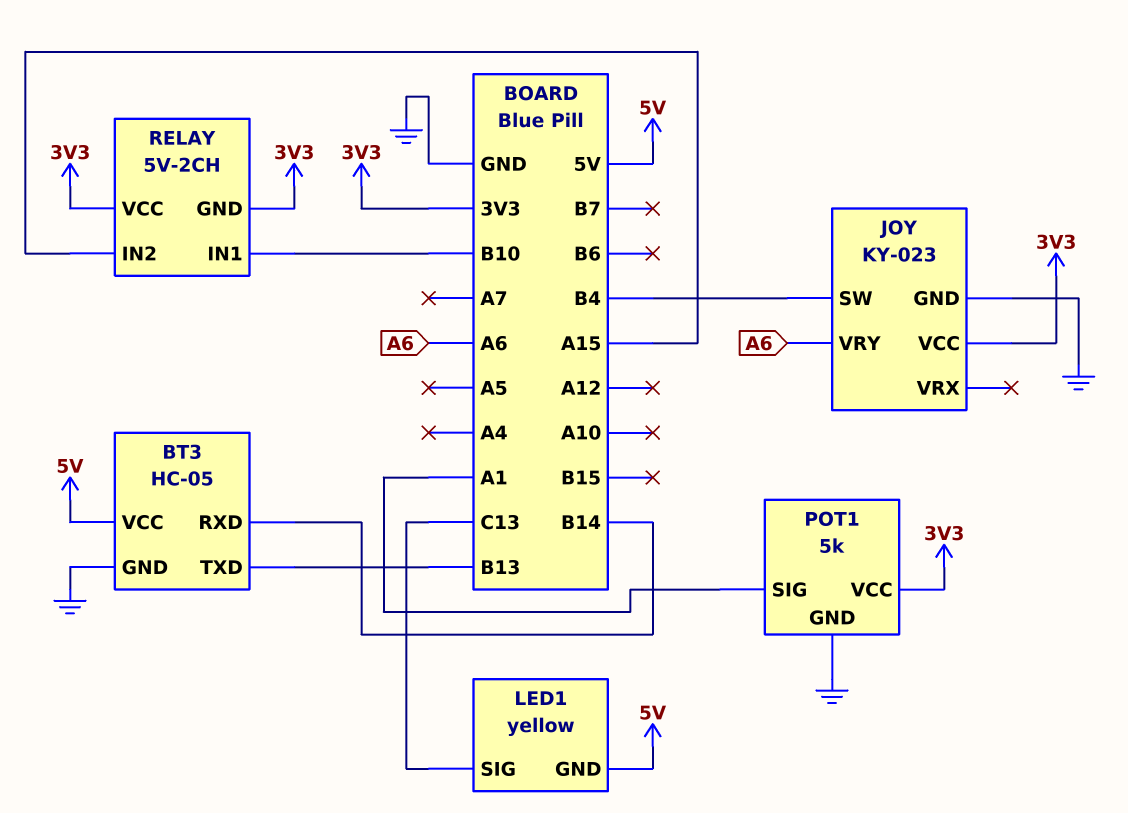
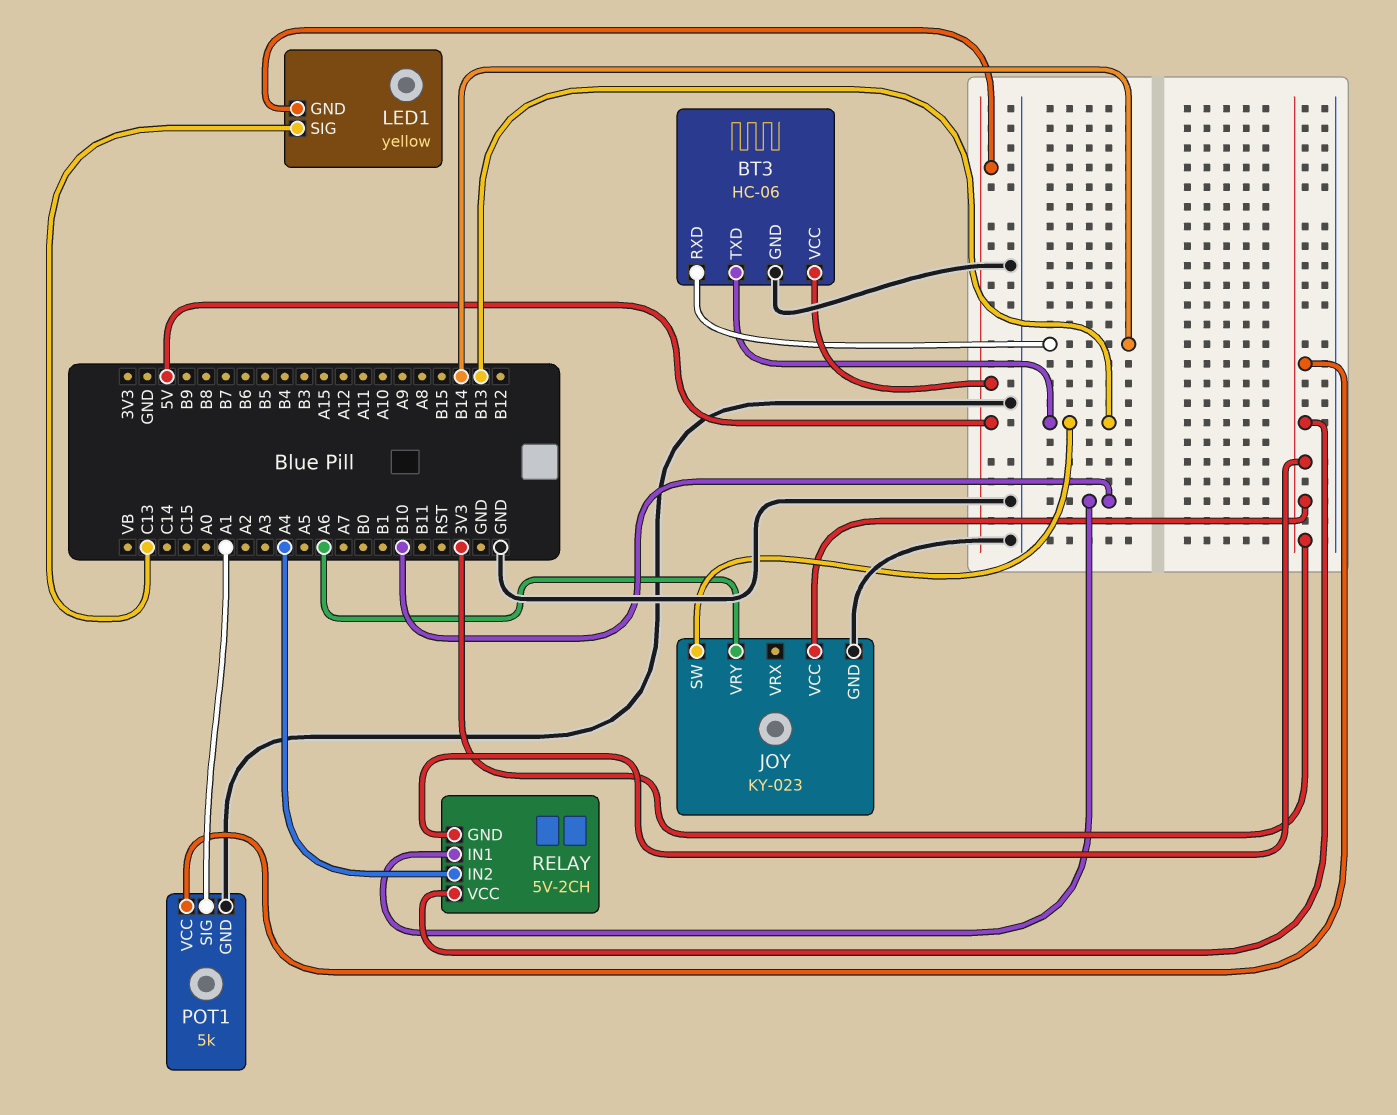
BT3: HC-05 -> HC-06
JOY pin SW: B4 -> B13
RELAY pin IN2: A15 -> A4

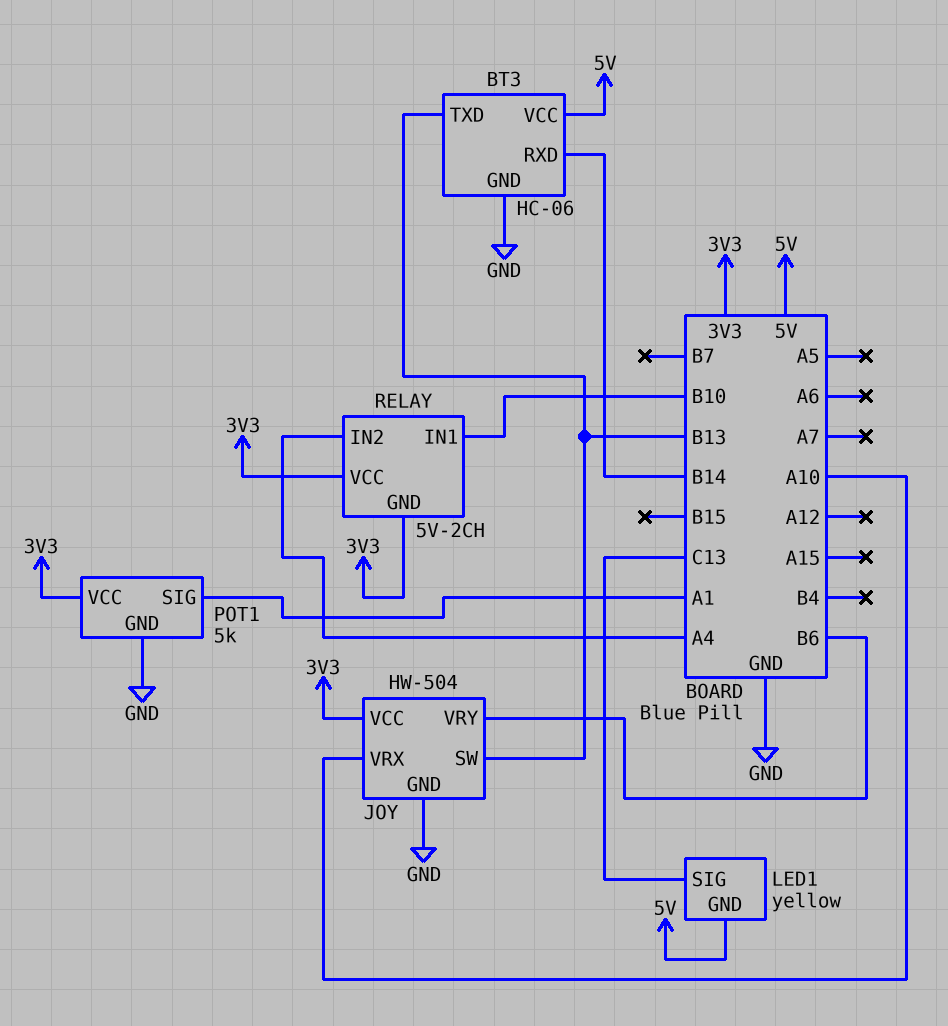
JOY: KY-023 -> HW-504
JOY pin VRX: none -> A10
JOY pin VRY: A6 -> B6

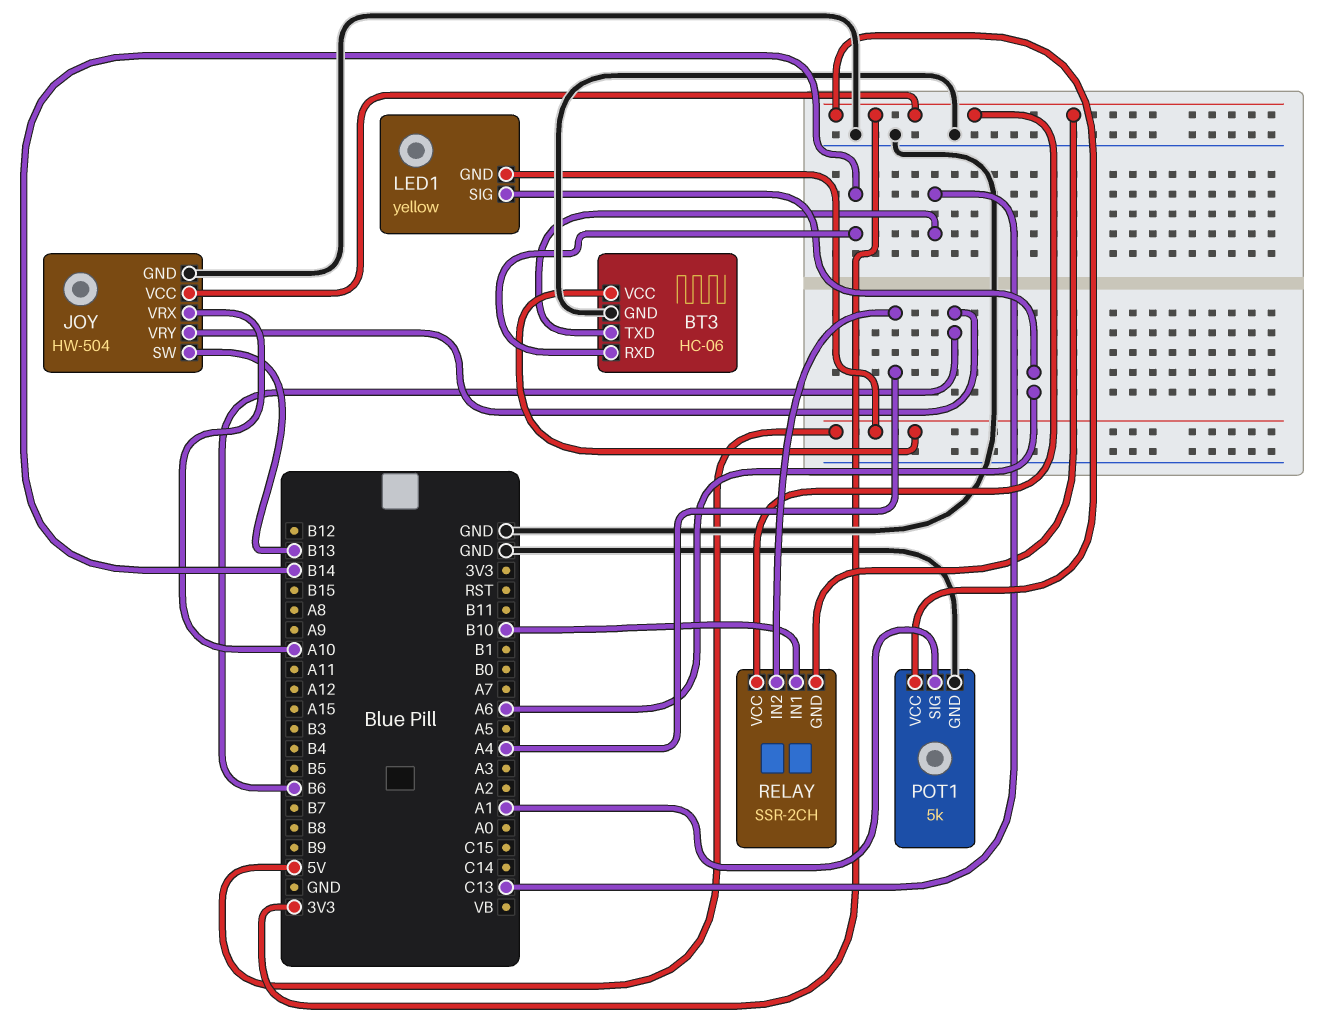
BT3 pin TXD: B13 -> C13
LED1 pin SIG: C13 -> A6
RELAY: 5V-2CH -> SSR-2CH

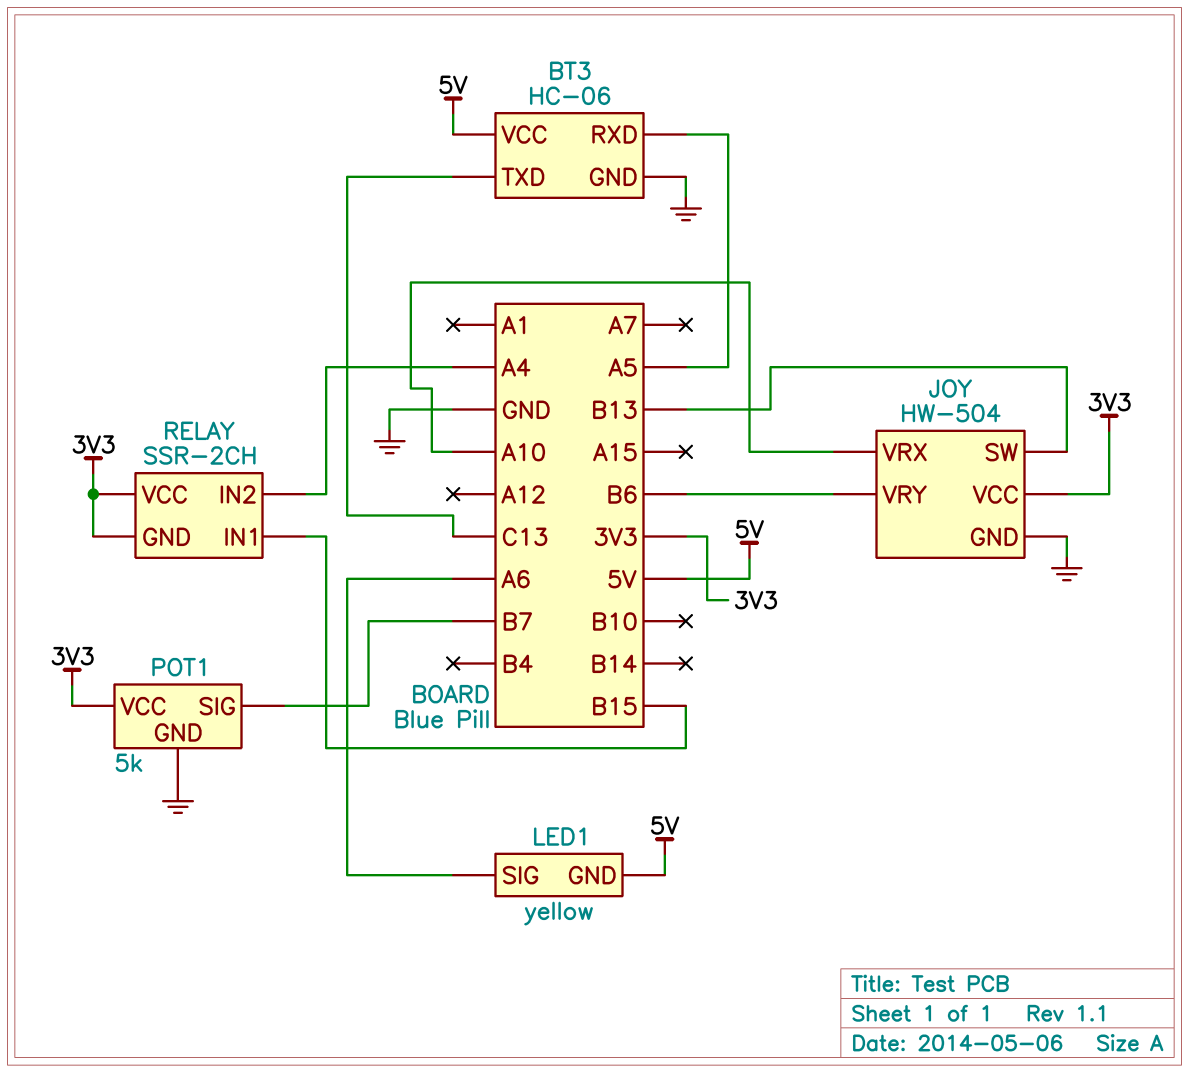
BT3 pin RXD: B14 -> A5
POT1 pin SIG: A1 -> B7
RELAY pin IN1: B10 -> B15

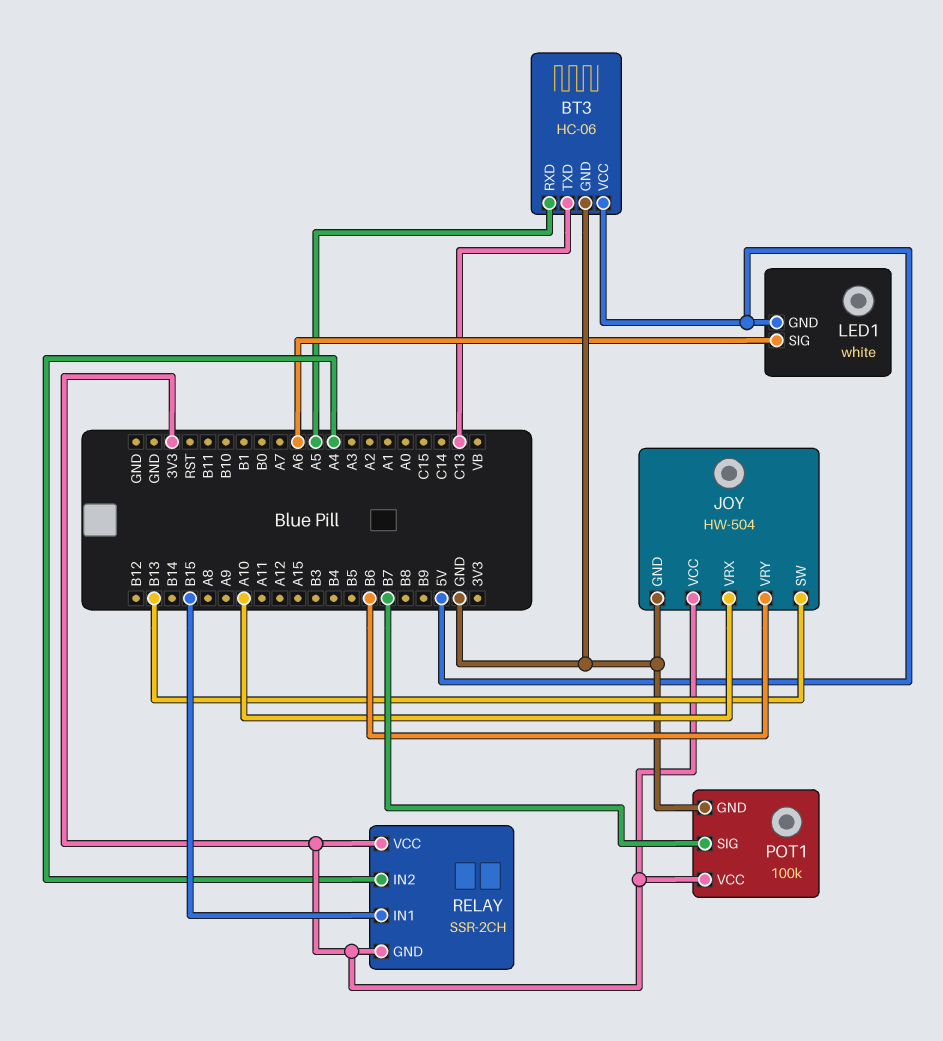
LED1: yellow -> white
POT1: 5k -> 100k

